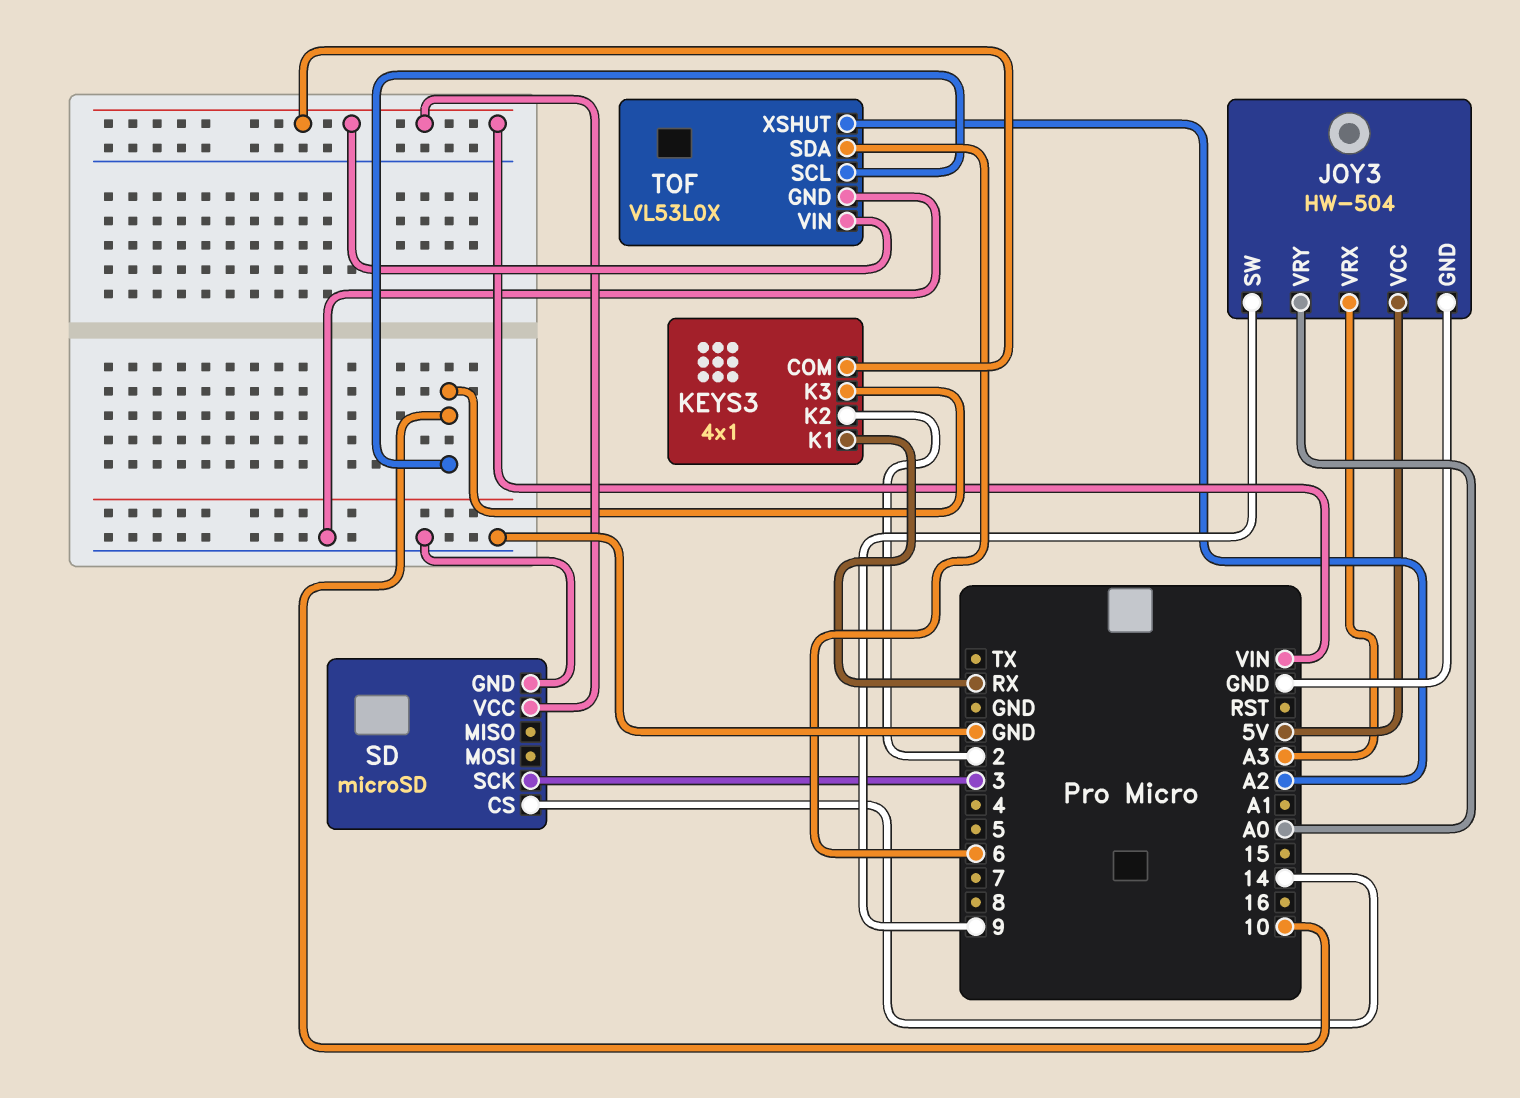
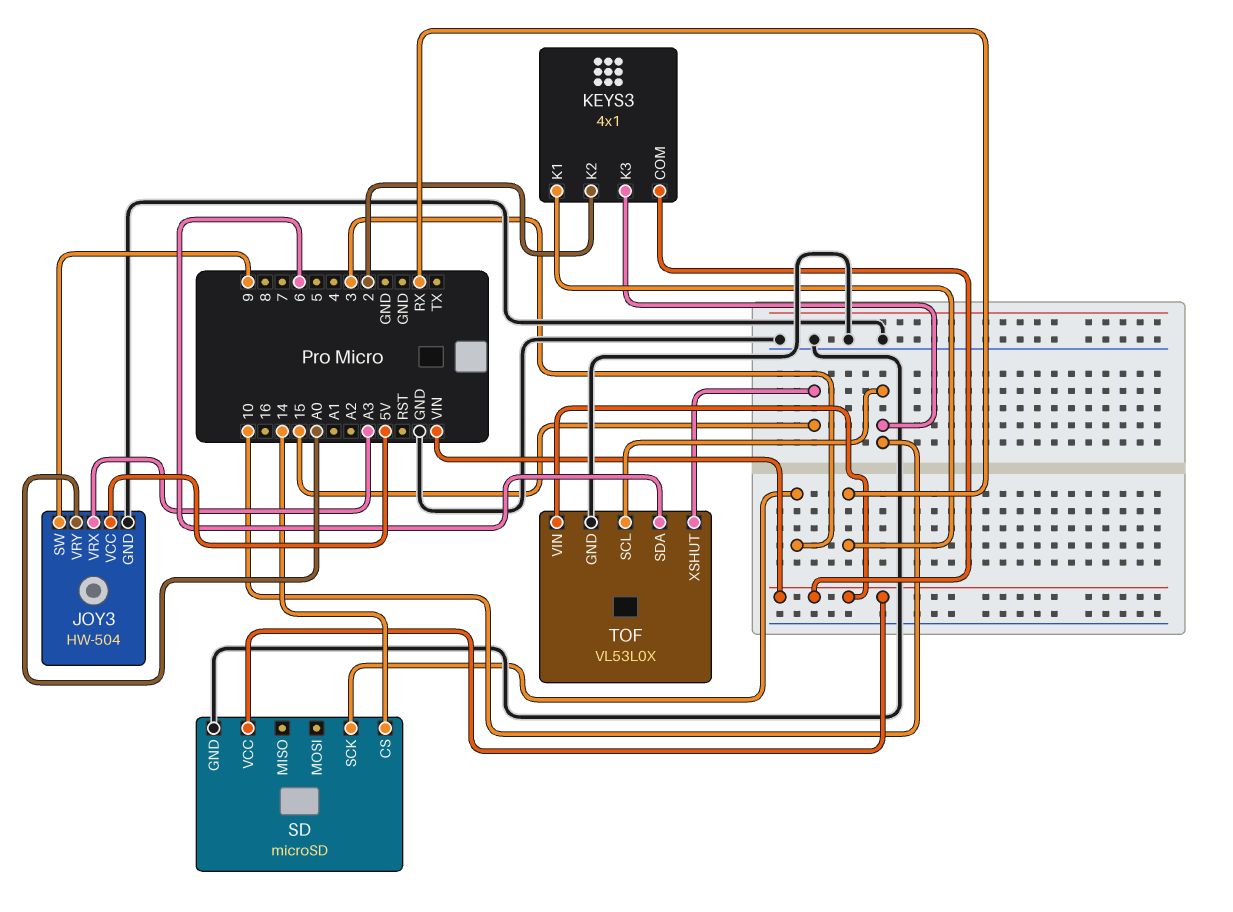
TOF pin XSHUT: A2 -> 15

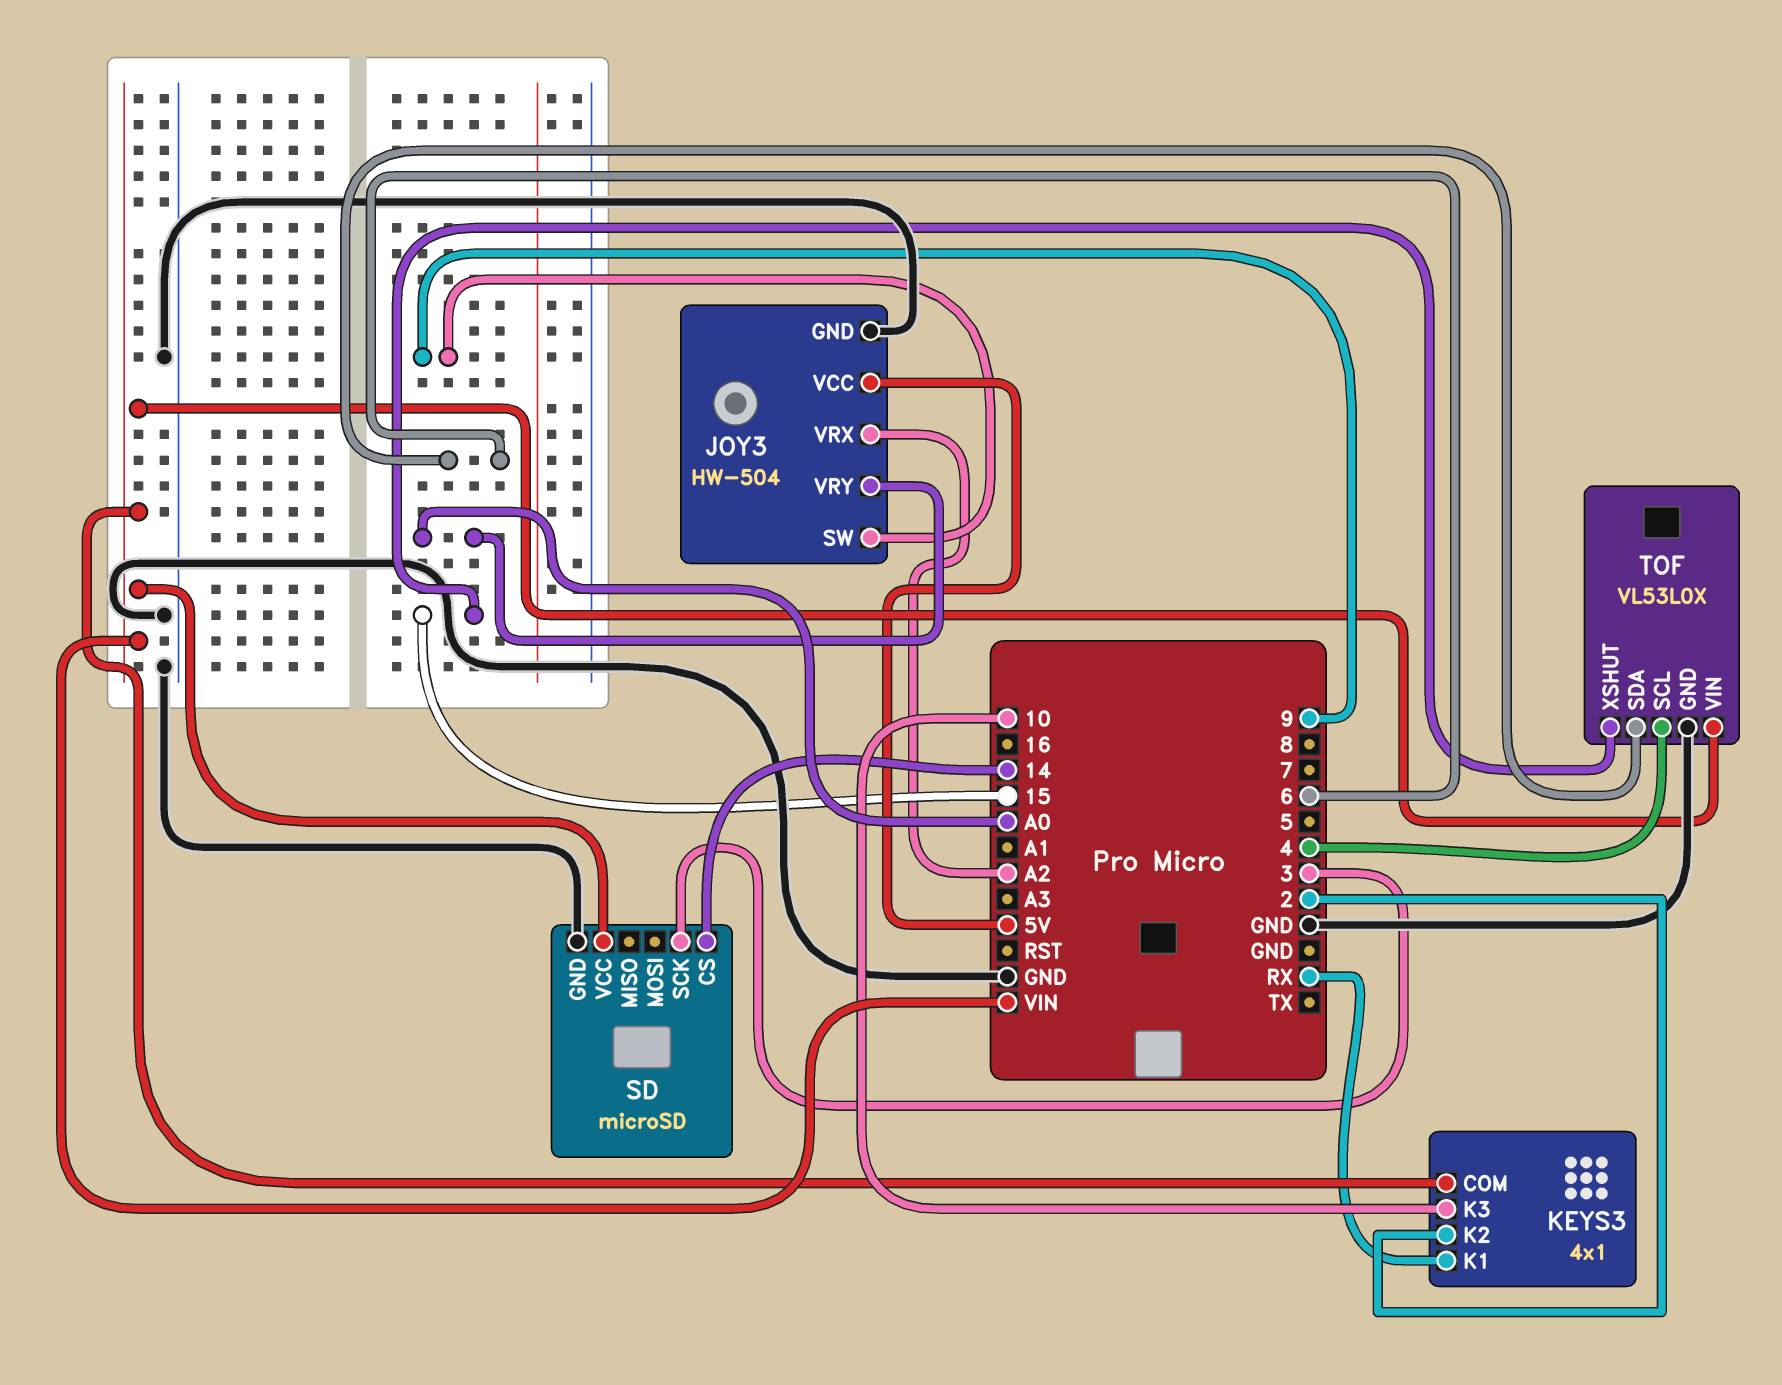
JOY3 pin VRX: A3 -> A2
TOF pin SCL: 10 -> 4

